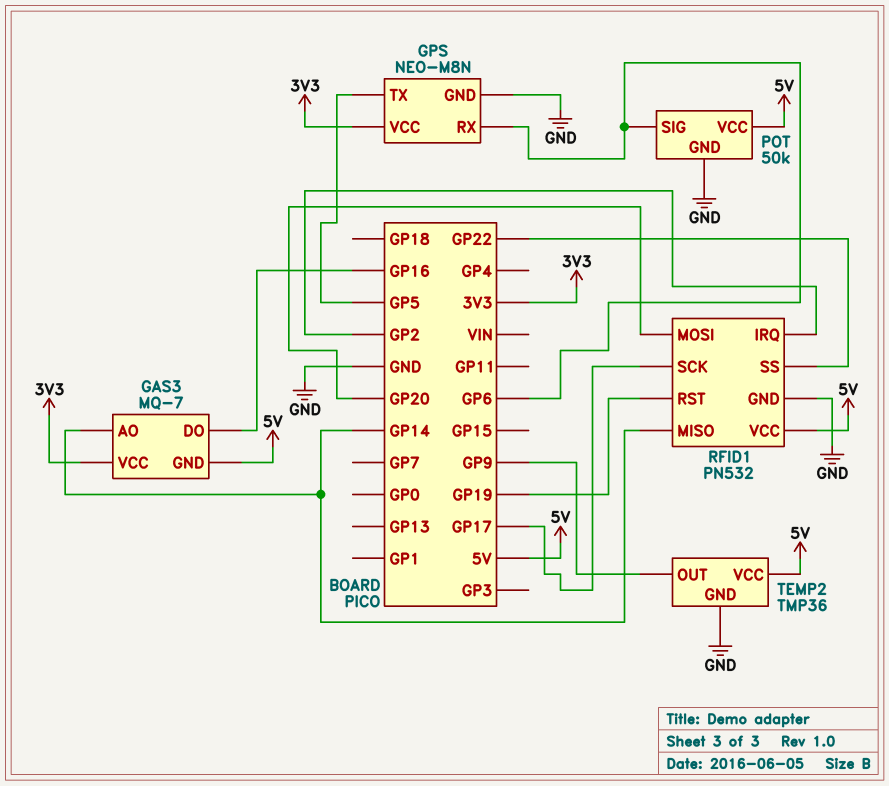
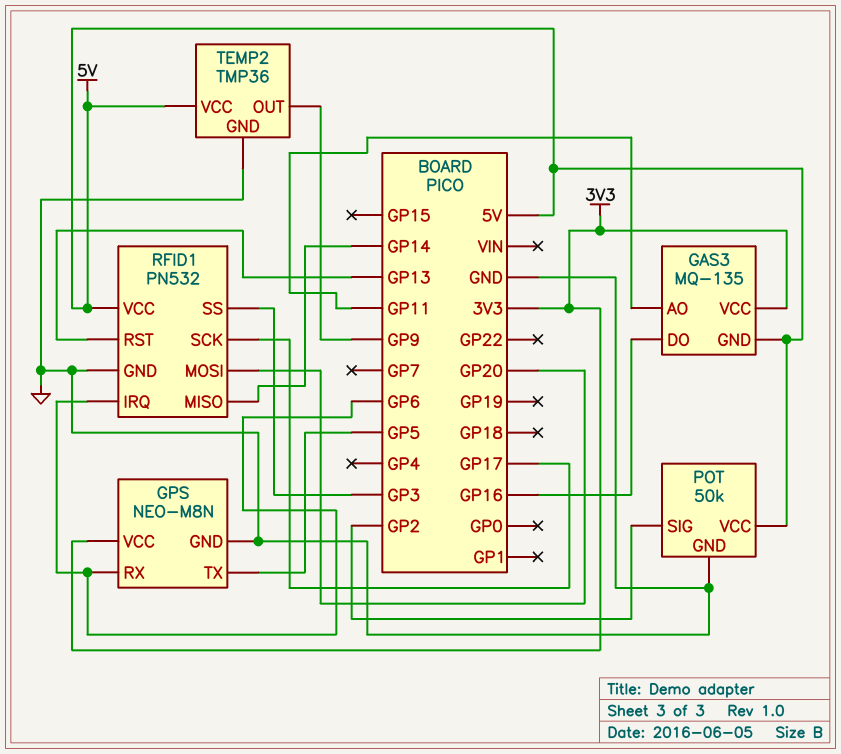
GAS3: MQ-7 -> MQ-135
GAS3 pin AO: GP14 -> GP11
POT pin SIG: GP6 -> GP2
RFID1 pin IRQ: GP2 -> GP6
RFID1 pin RST: GP19 -> GP13
RFID1 pin SS: GP22 -> GP3

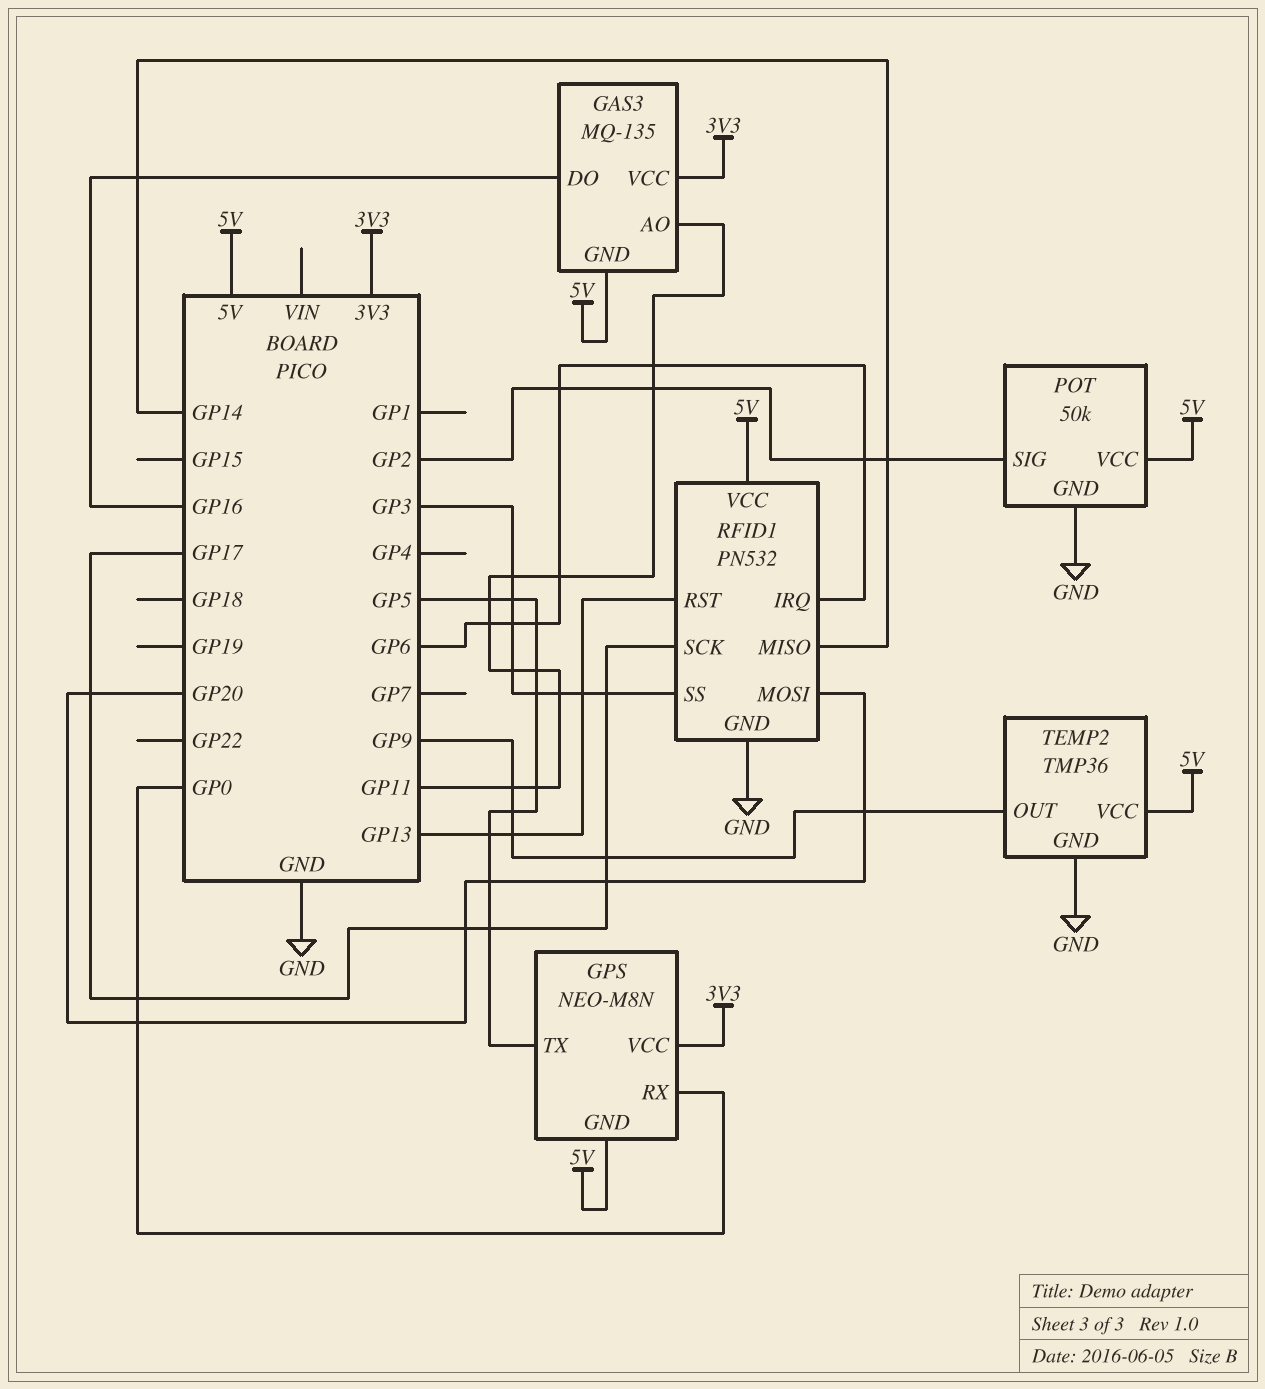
GPS pin GND: GND -> 5V
GPS pin RX: GP6 -> GP0

